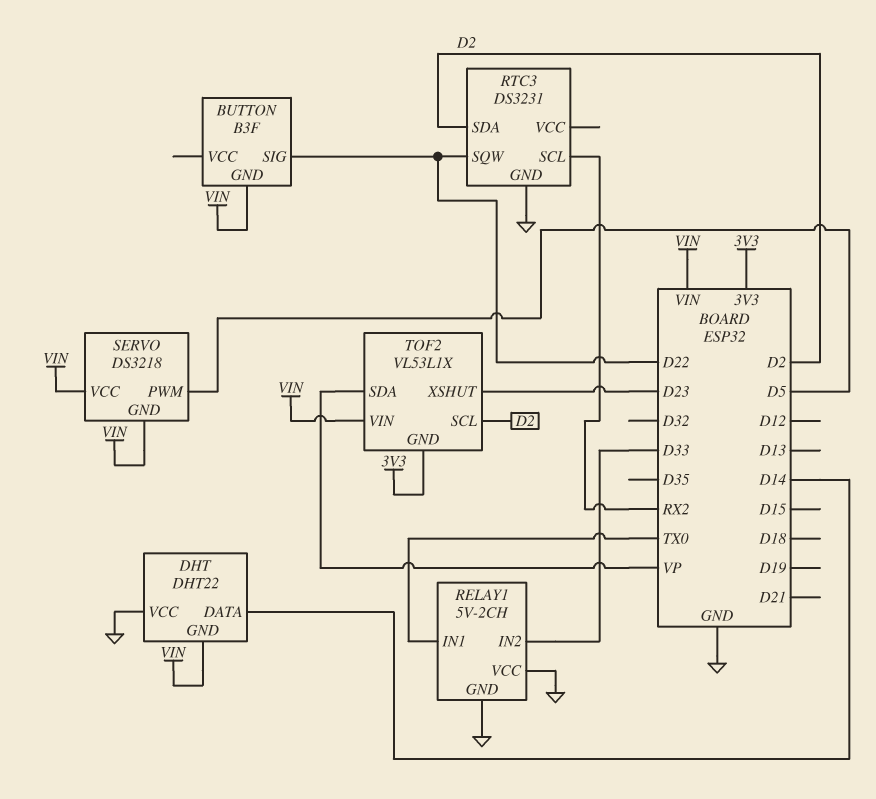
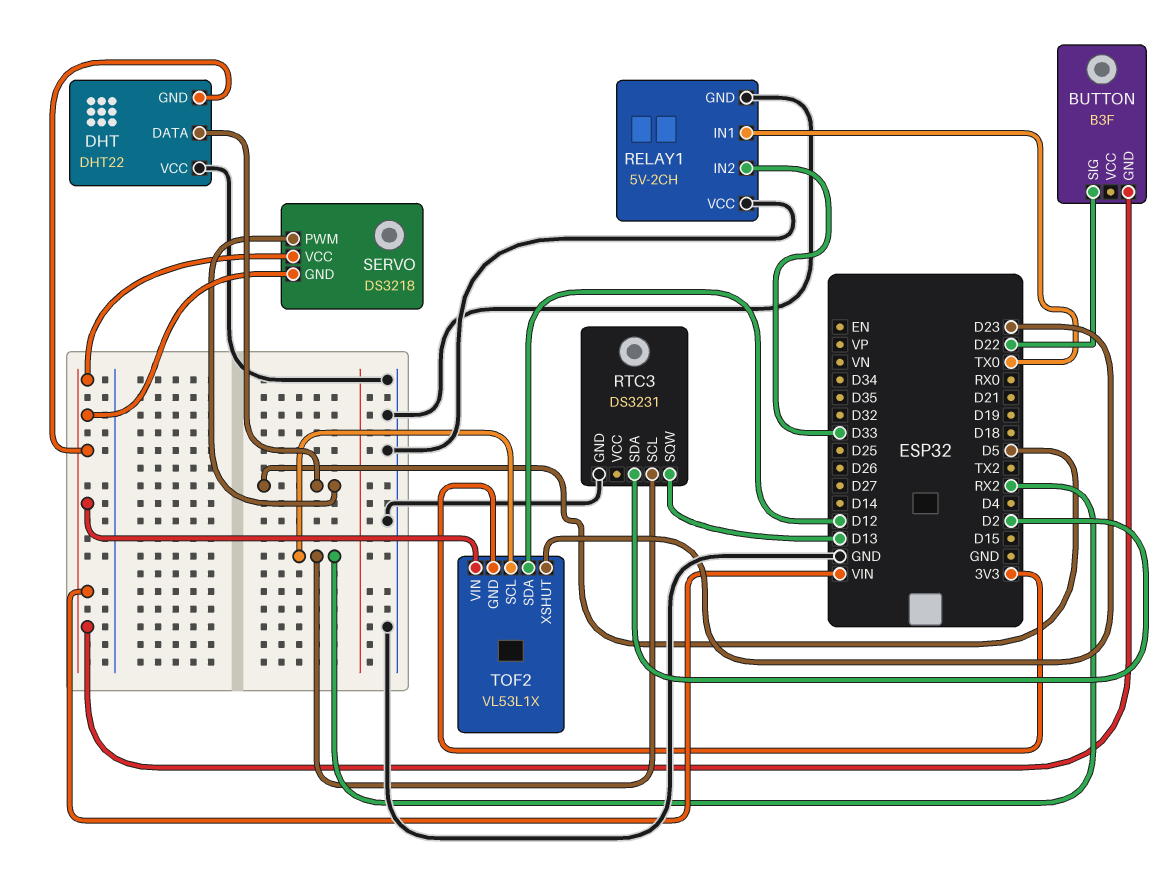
DHT pin DATA: D14 -> D5
RTC3 pin SQW: D22 -> D13
TOF2 pin SCL: D2 -> RX2
TOF2 pin SDA: VP -> D12

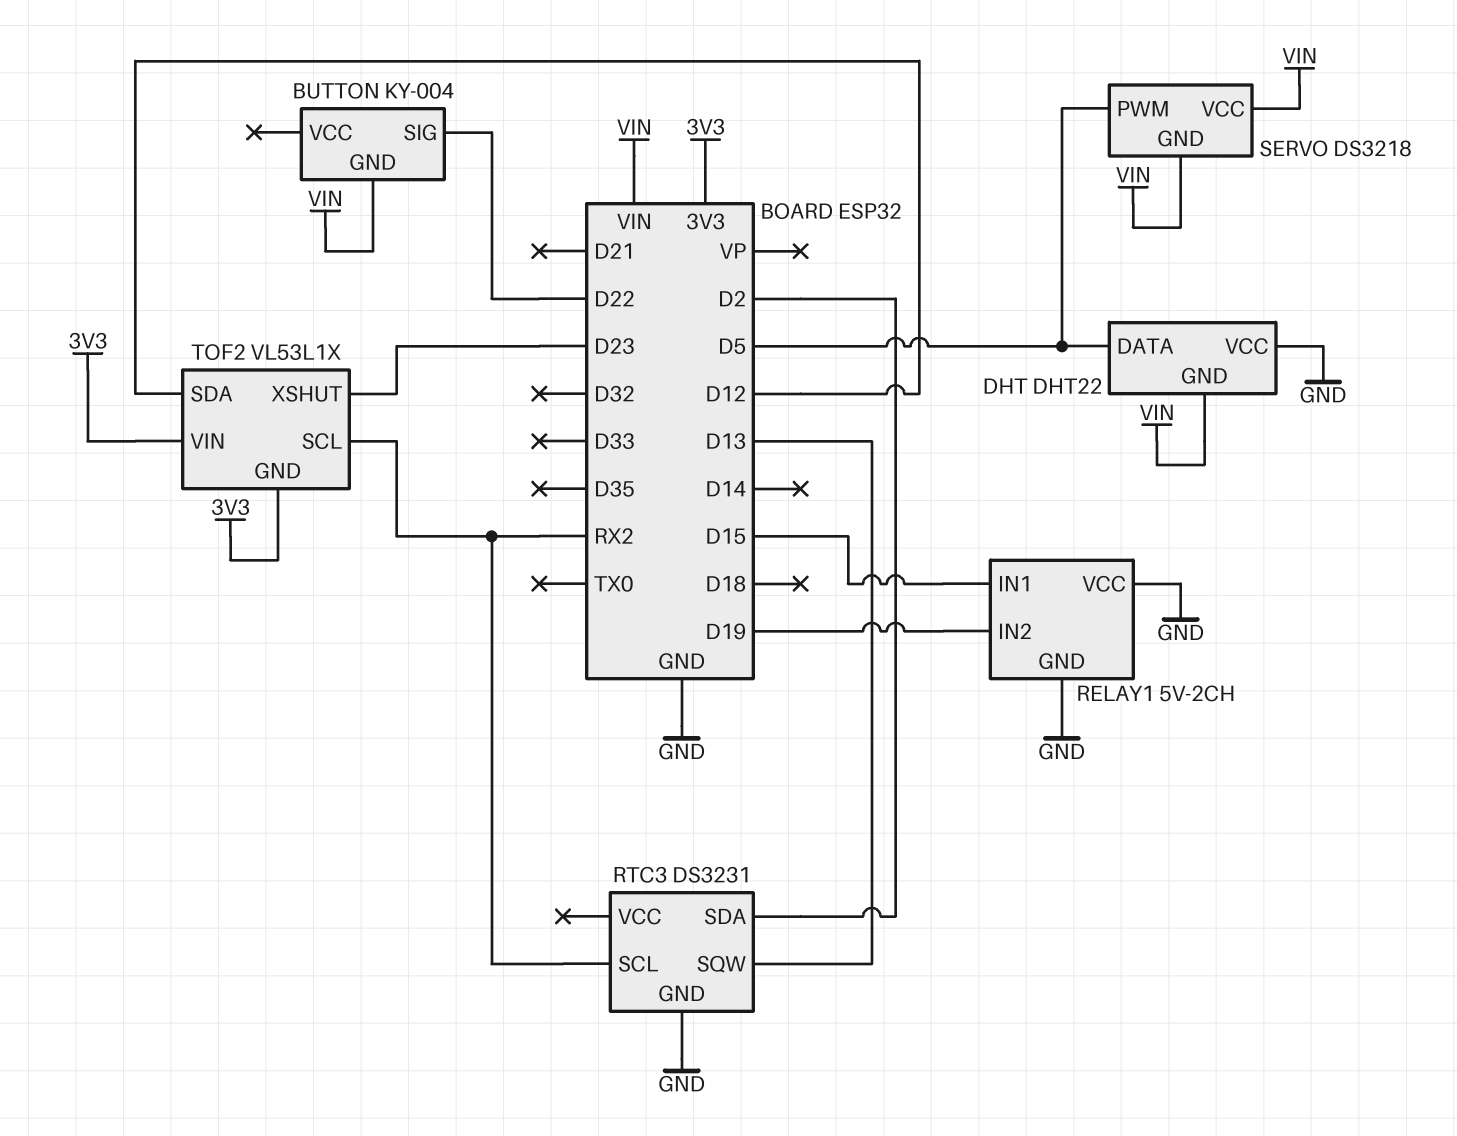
BUTTON: B3F -> KY-004
RELAY1 pin IN1: TX0 -> D15
RELAY1 pin IN2: D33 -> D19
TOF2 pin VIN: VIN -> 3V3

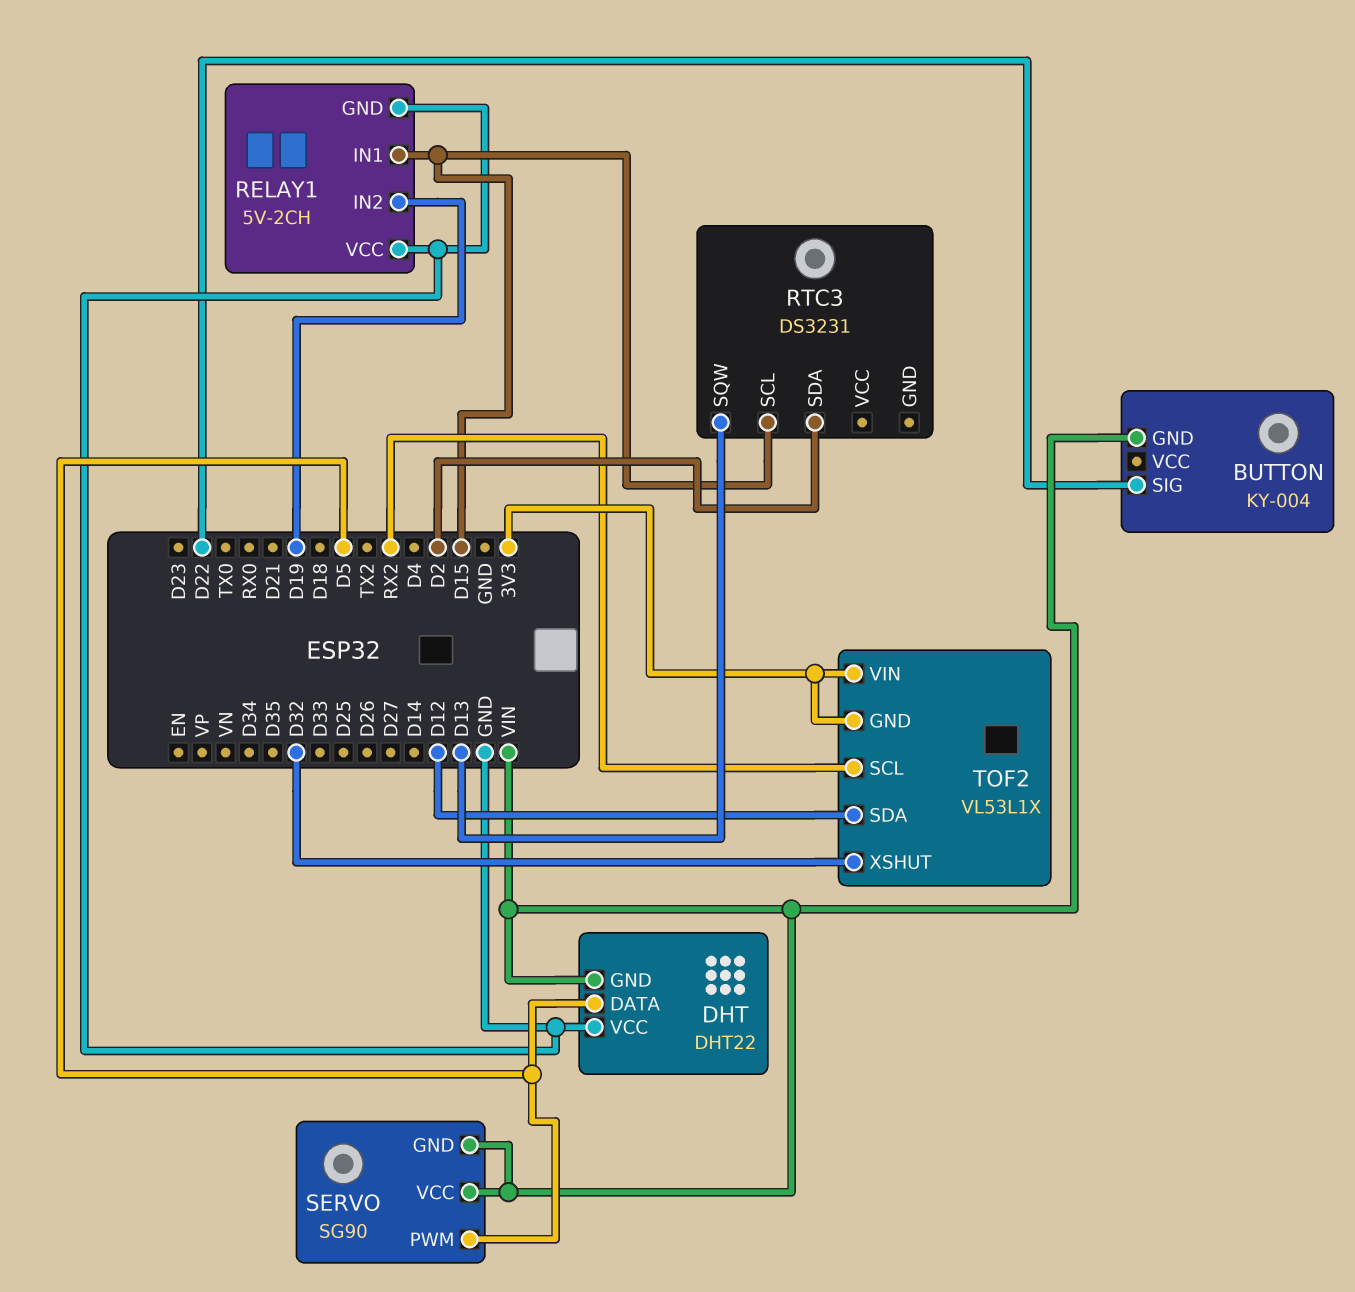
RTC3 pin GND: GND -> none
RTC3 pin SCL: RX2 -> D15
SERVO: DS3218 -> SG90
TOF2 pin XSHUT: D23 -> D32

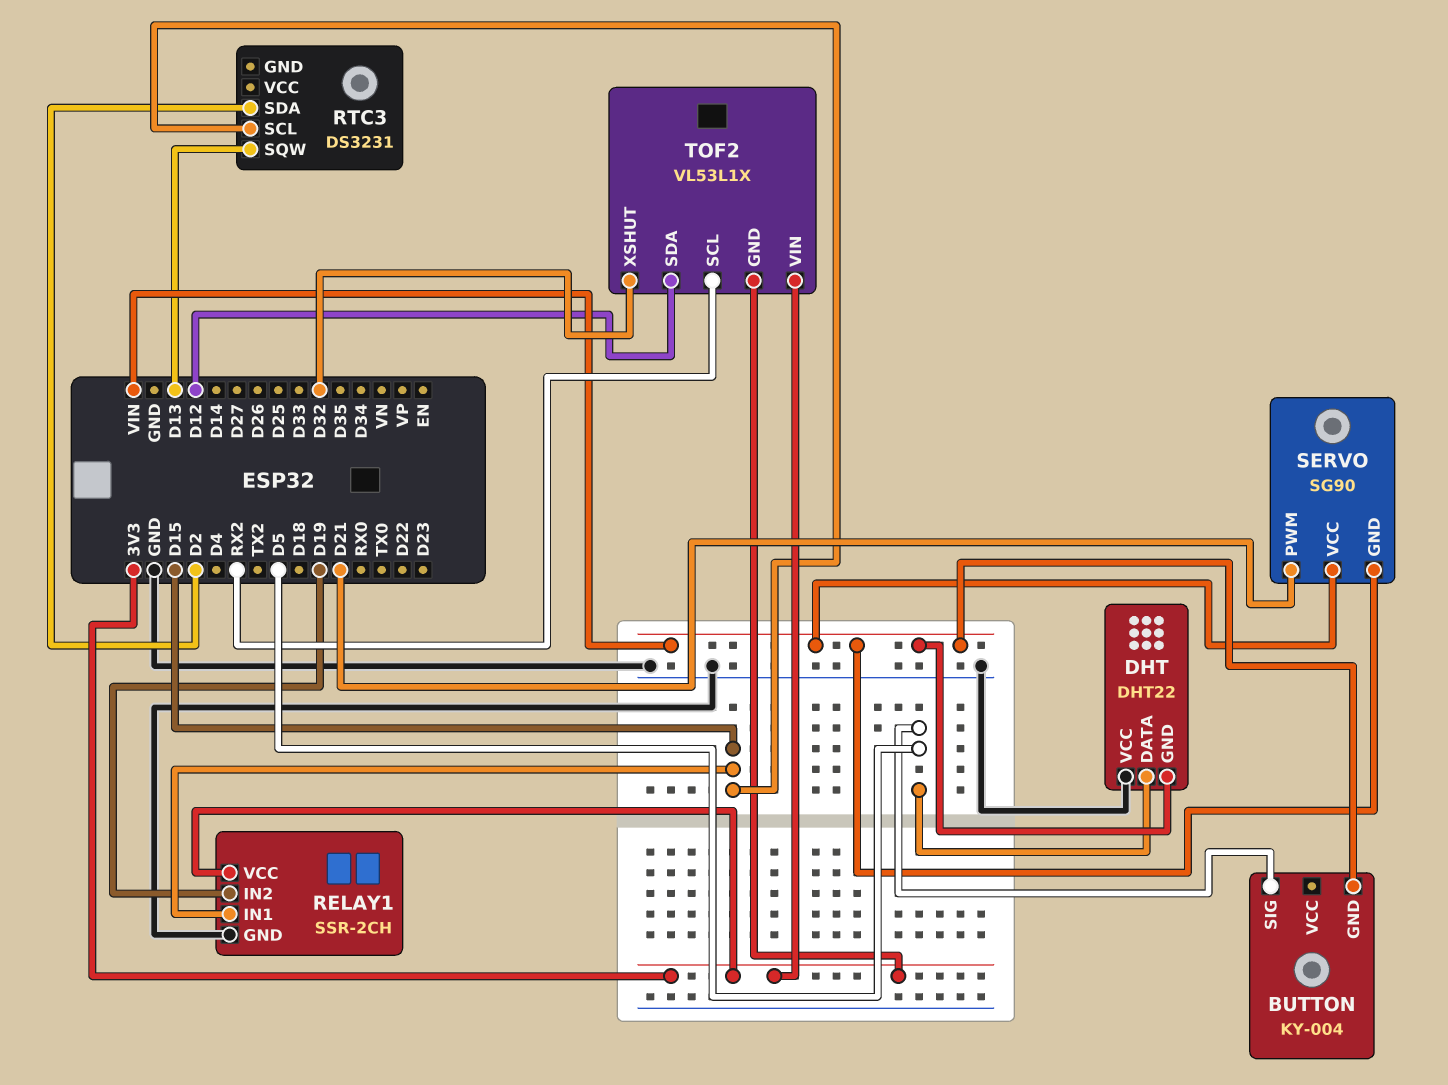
BUTTON pin SIG: D22 -> D5
RELAY1: 5V-2CH -> SSR-2CH
RELAY1 pin VCC: GND -> 3V3
SERVO pin PWM: D5 -> D21

